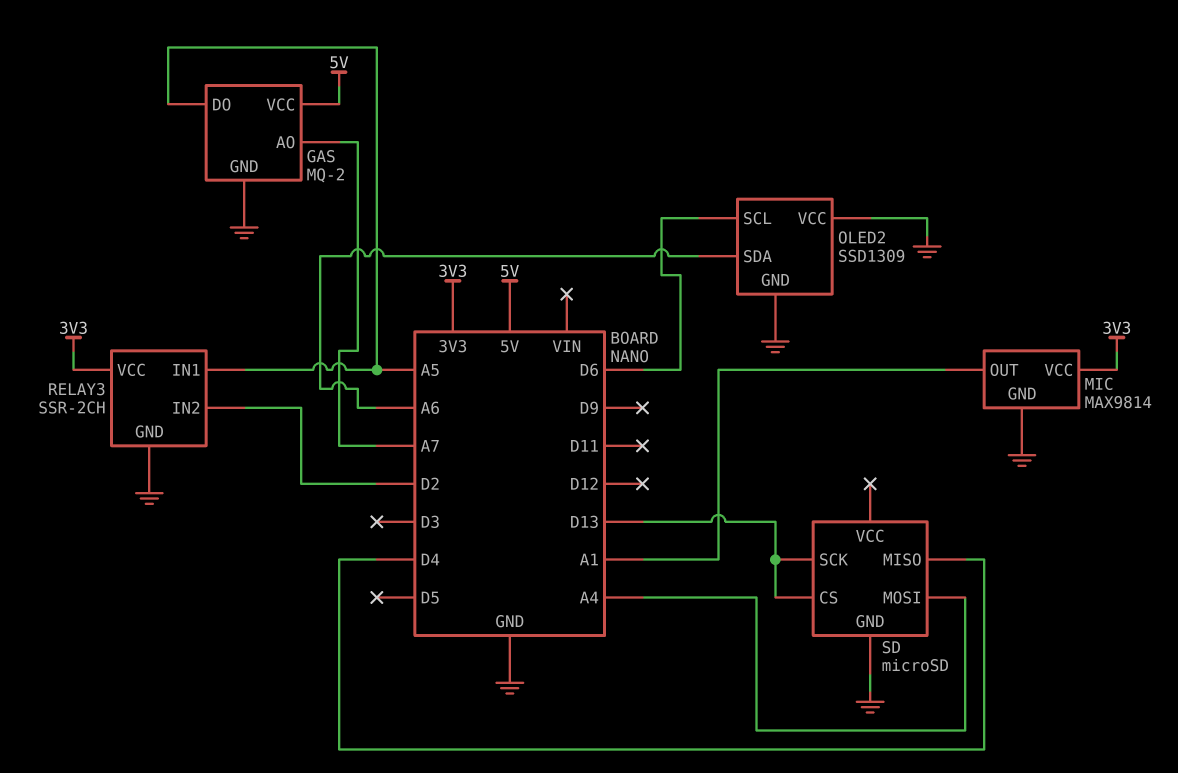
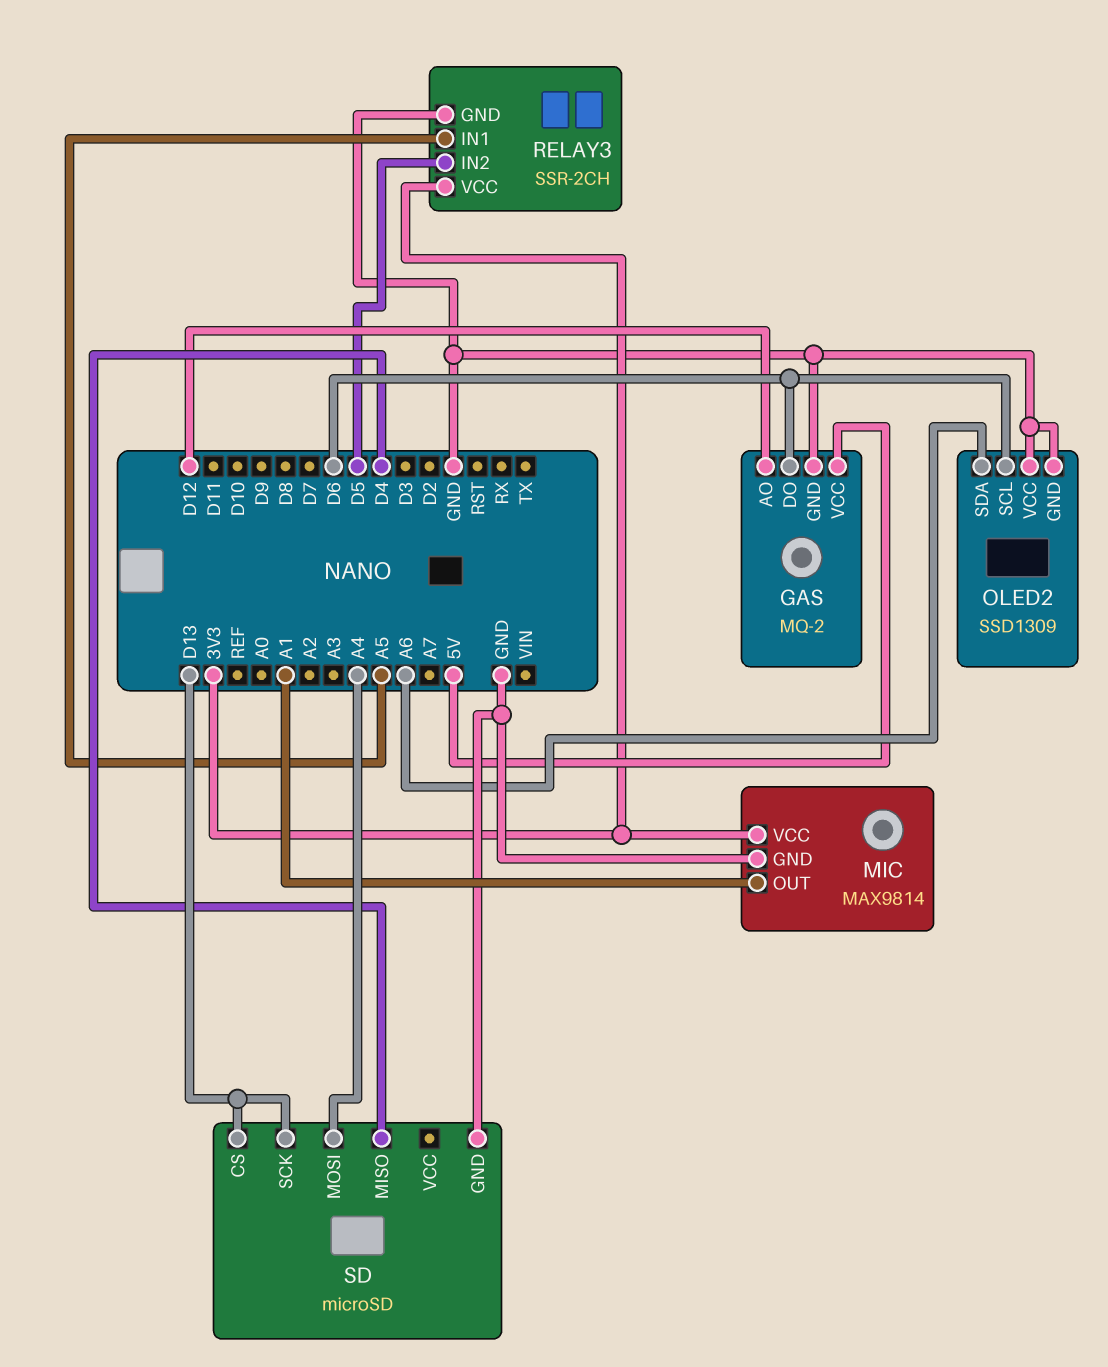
GAS pin AO: A7 -> D12
GAS pin DO: A5 -> D6
RELAY3 pin IN2: D2 -> D5

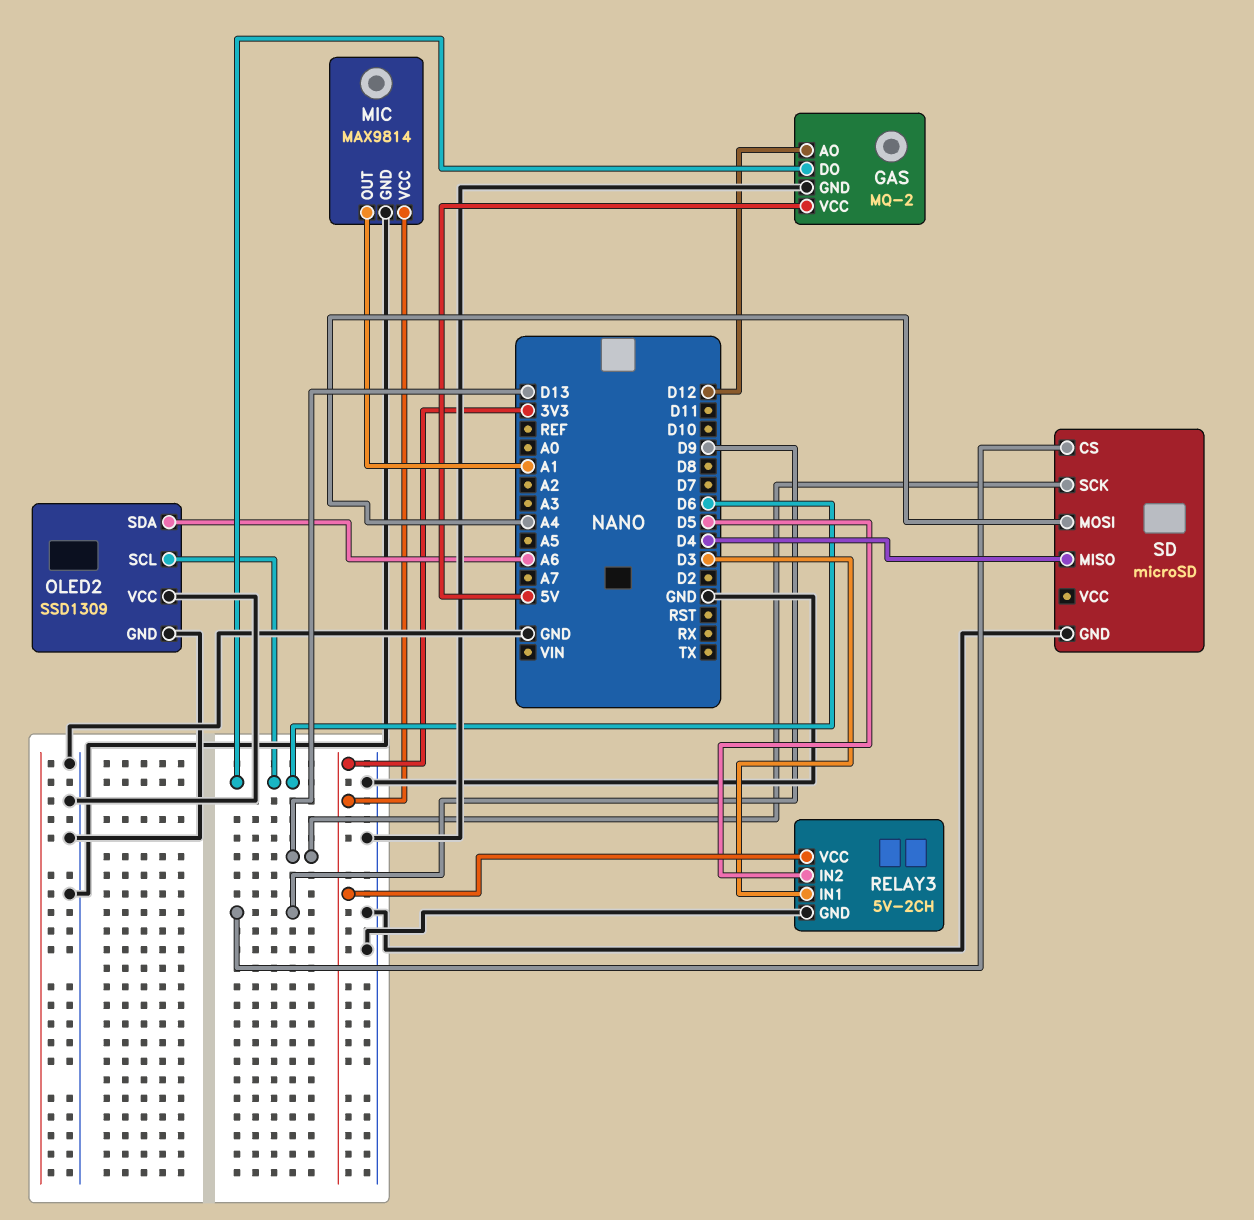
RELAY3: SSR-2CH -> 5V-2CH
RELAY3 pin IN1: A5 -> D3
SD pin CS: D13 -> D9

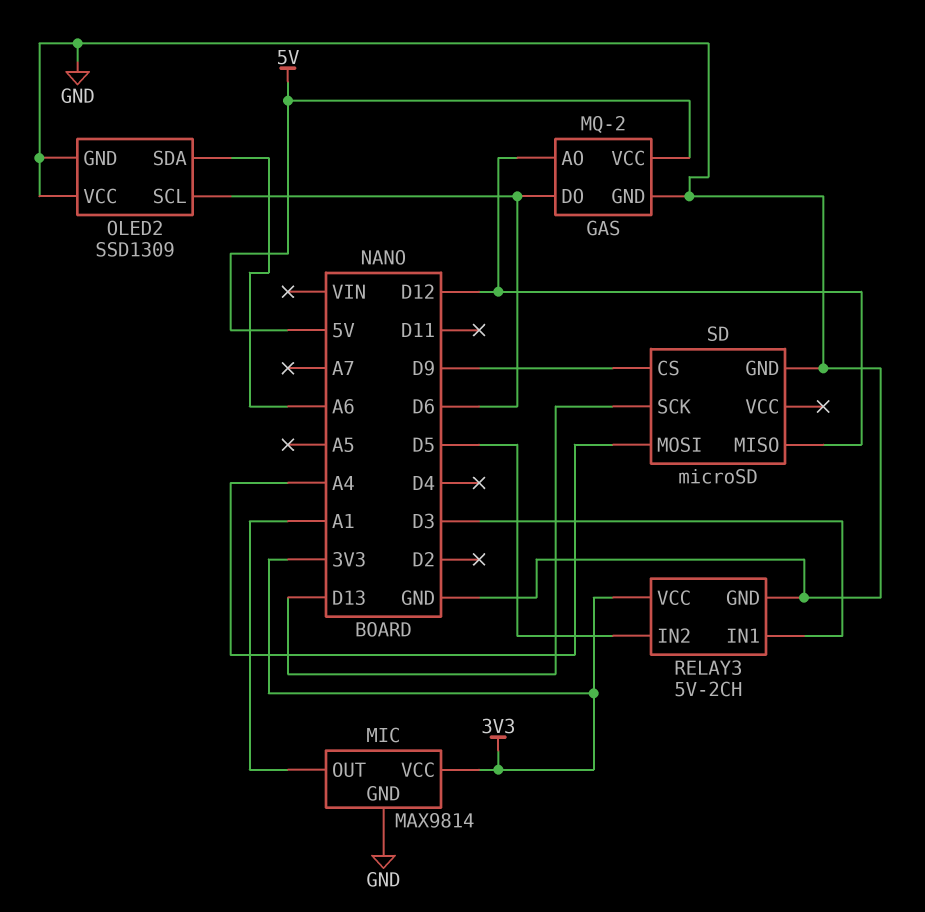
SD pin MISO: D4 -> D12

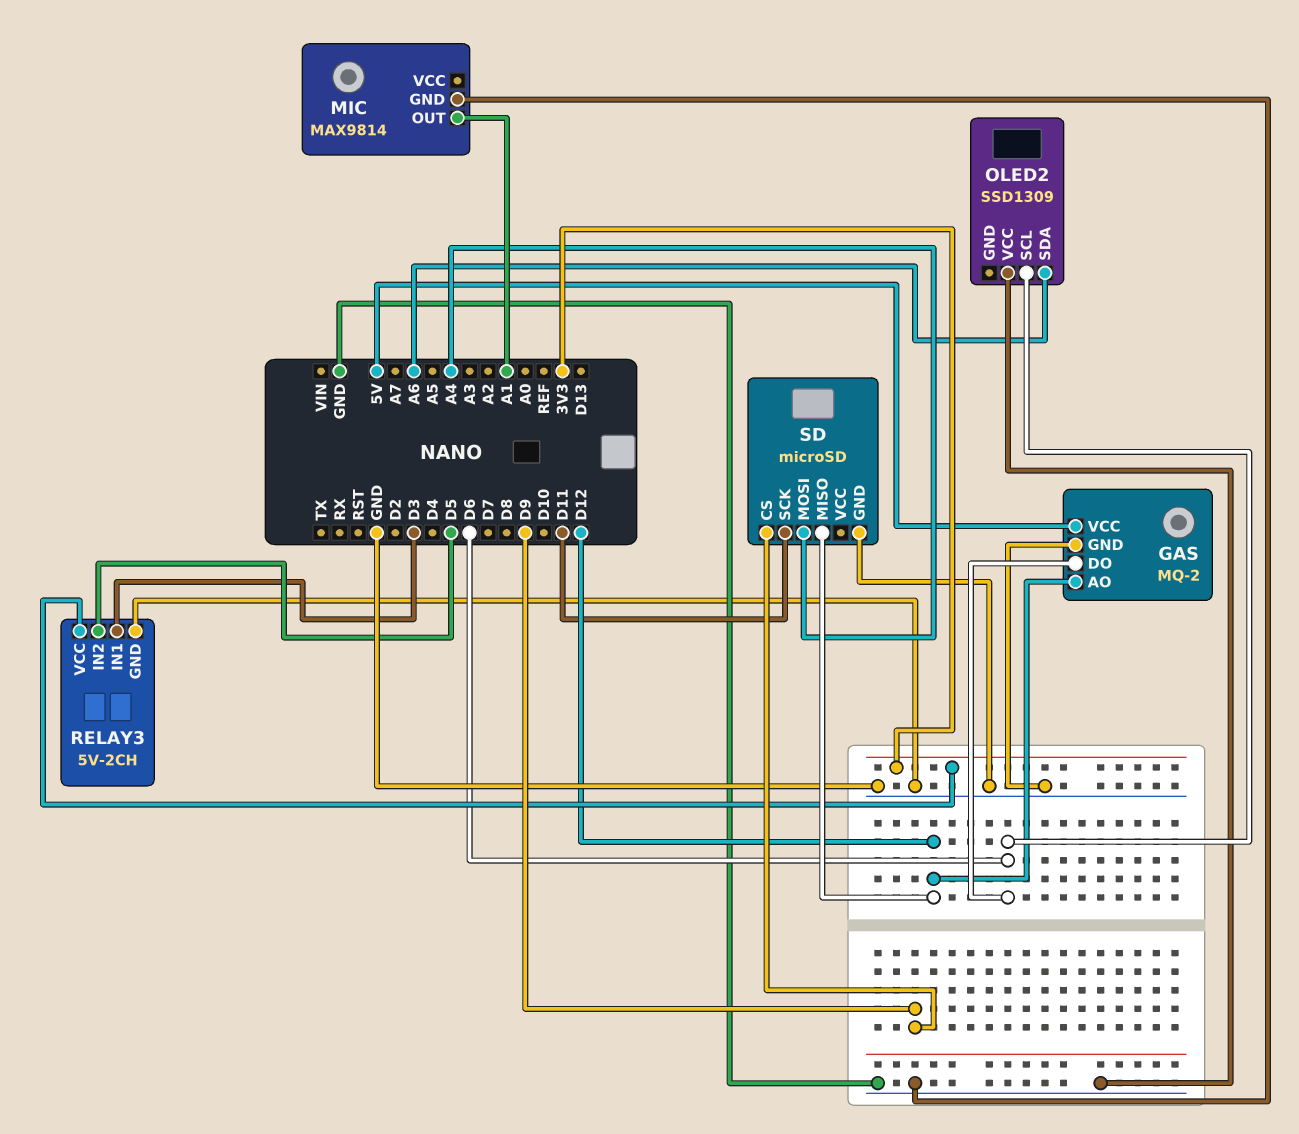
MIC pin VCC: 3V3 -> none
OLED2 pin GND: GND -> none
SD pin SCK: D13 -> D11

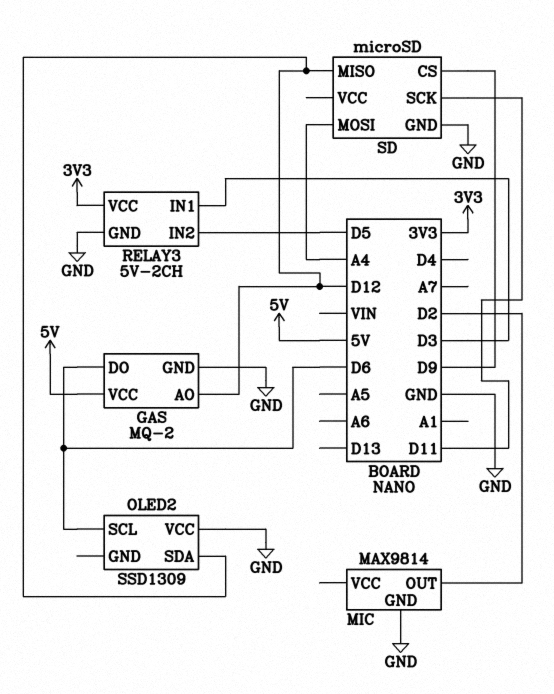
MIC pin OUT: A1 -> D2
OLED2 pin SDA: A6 -> D12

